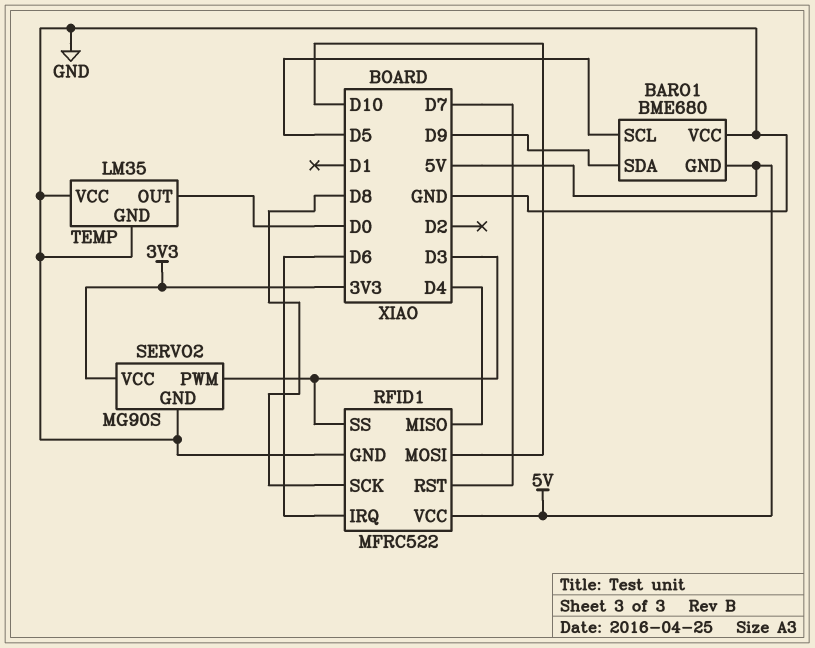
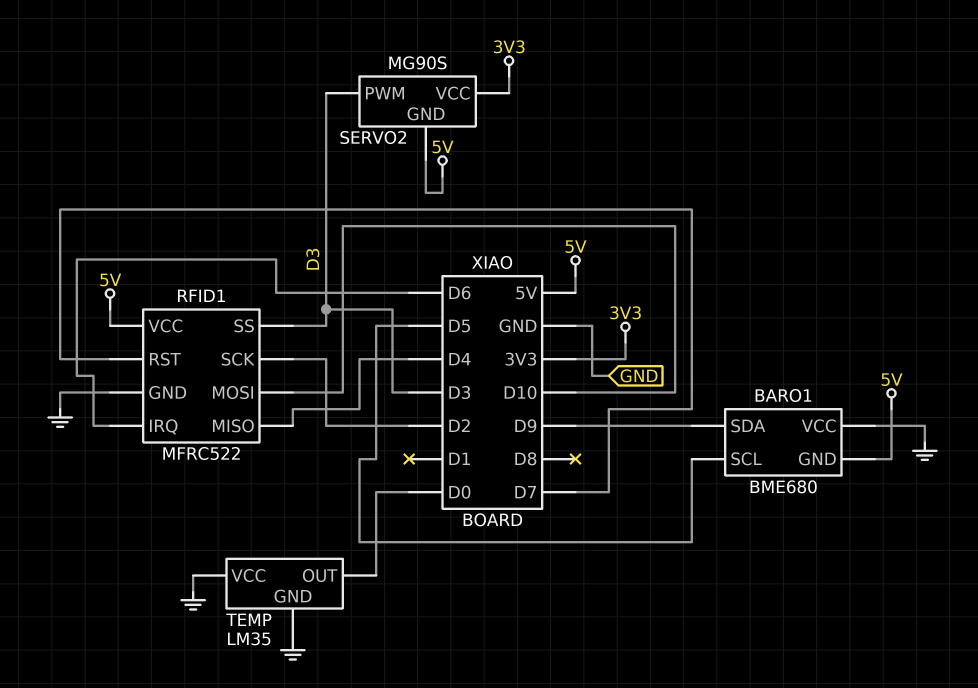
RFID1 pin SCK: D8 -> D2
SERVO2 pin GND: GND -> 5V

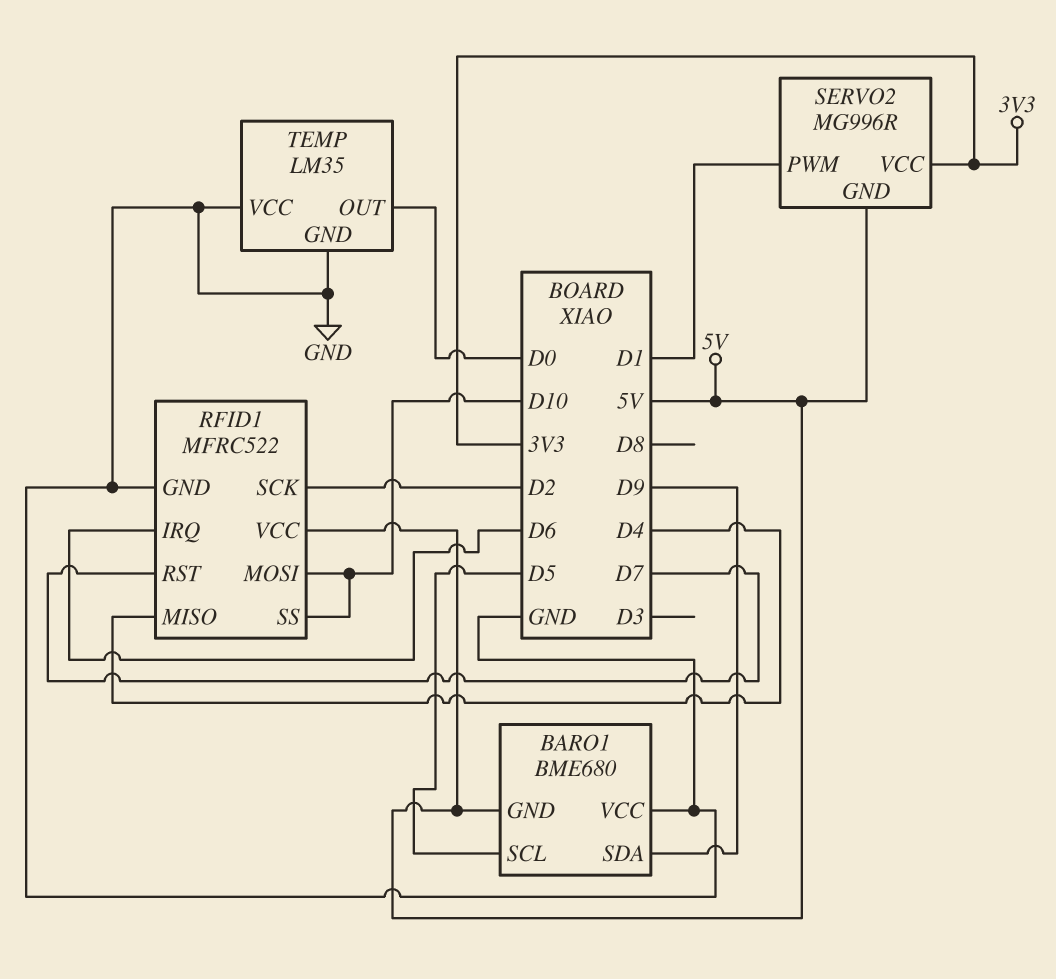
RFID1 pin SS: D3 -> D10
SERVO2: MG90S -> MG996R
SERVO2 pin PWM: D3 -> D1

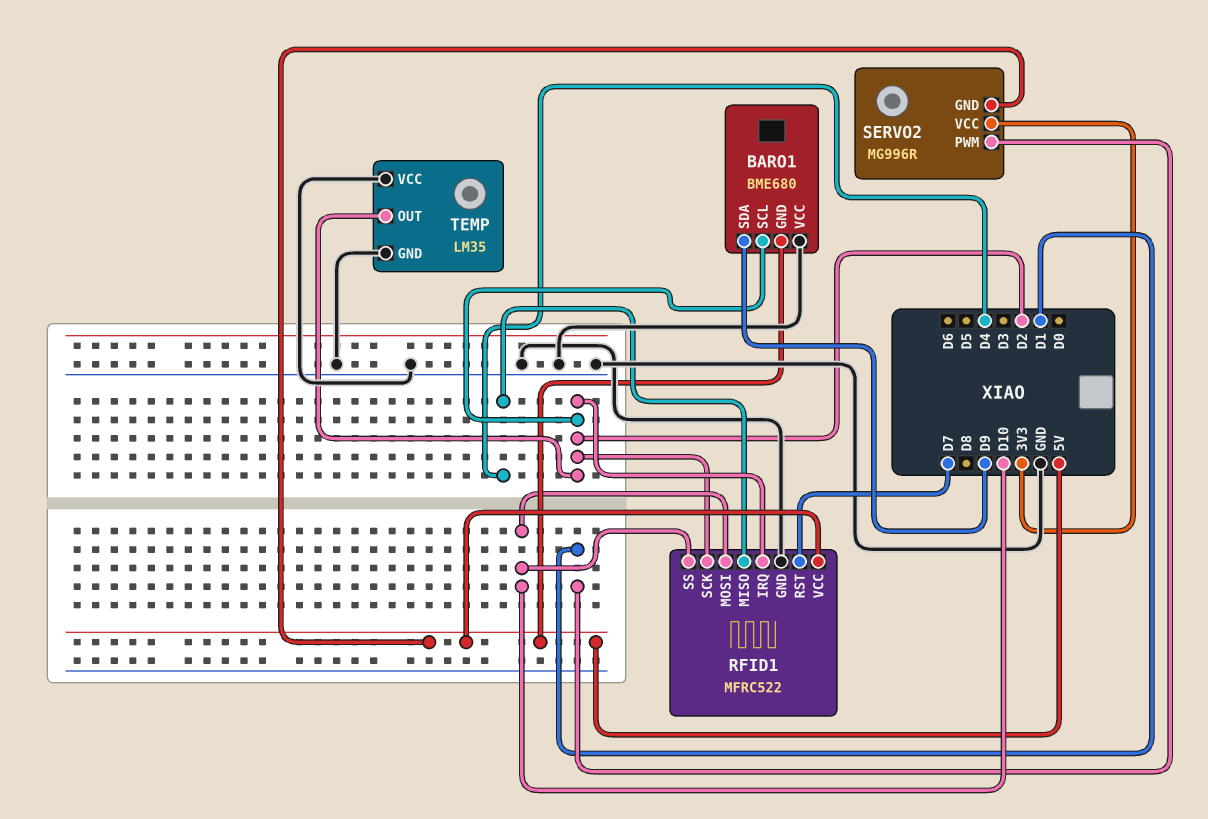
BARO1 pin SCL: D5 -> D2
RFID1 pin IRQ: D6 -> D2
TEMP pin OUT: D0 -> D2

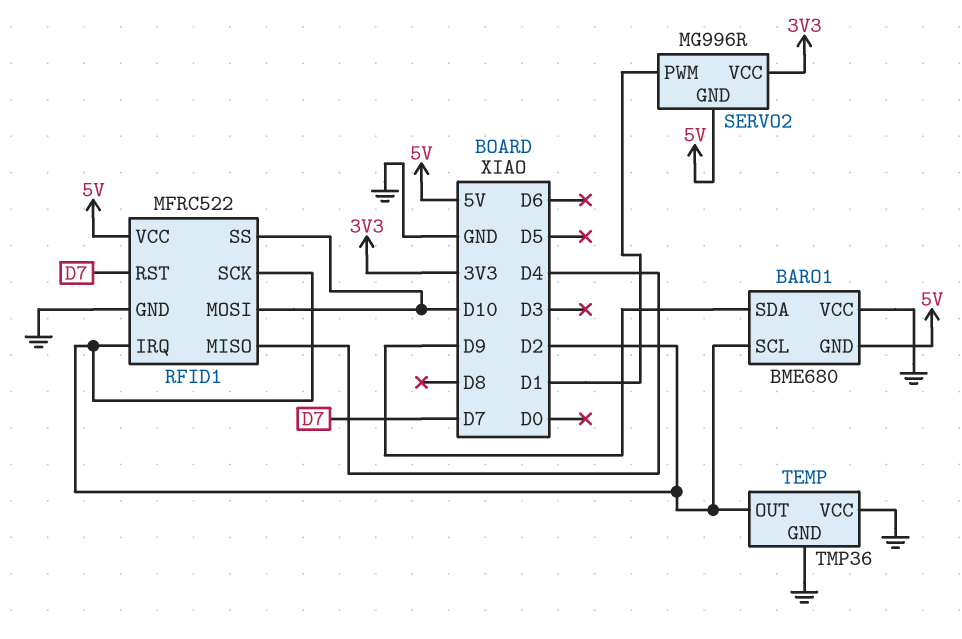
TEMP: LM35 -> TMP36

